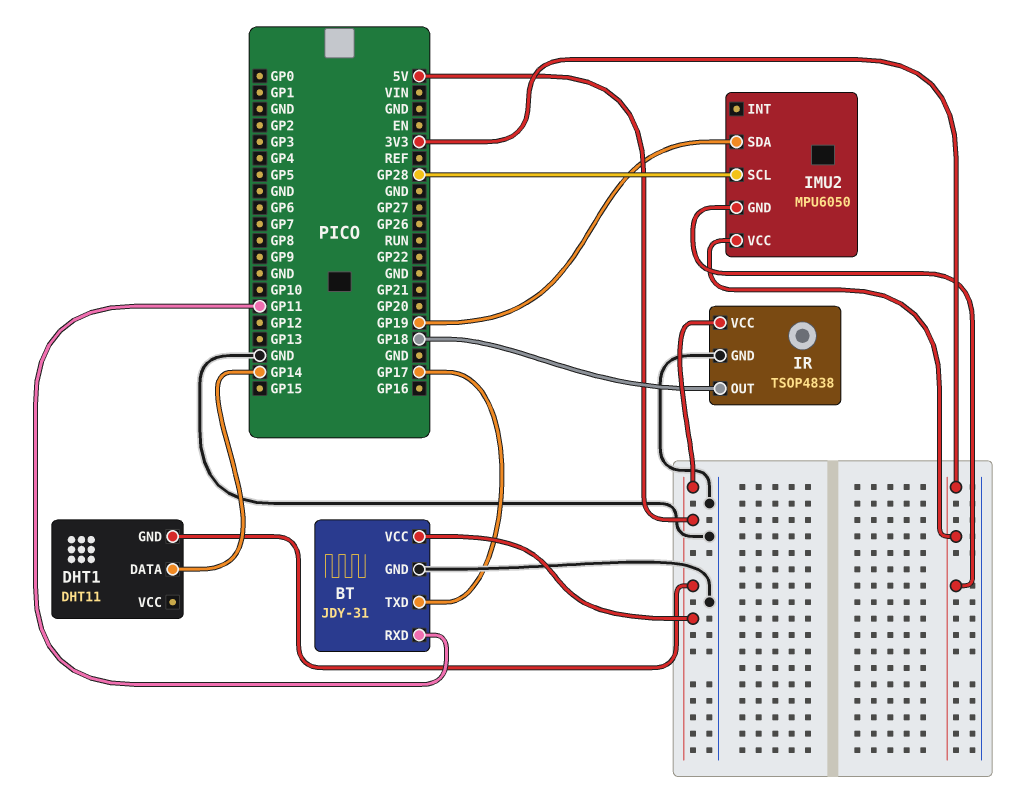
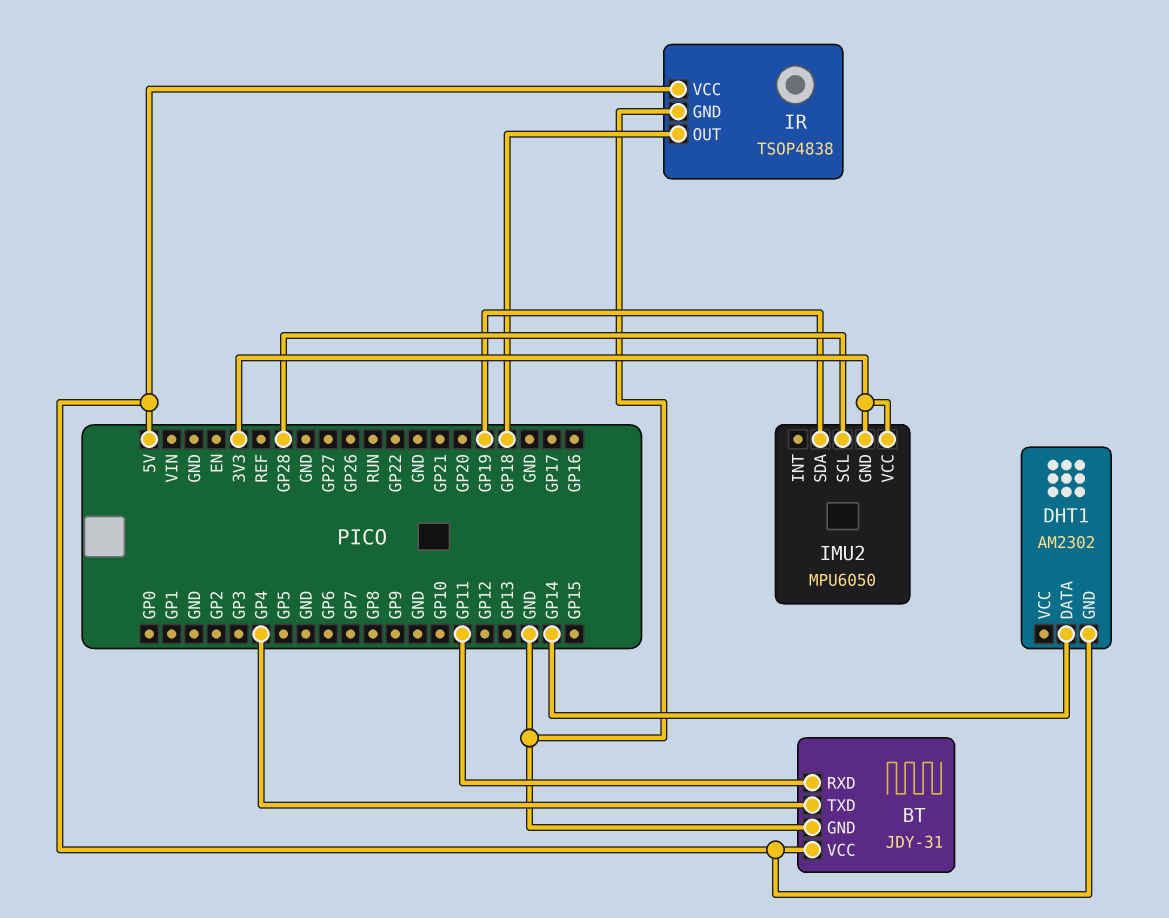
BT pin TXD: GP17 -> GP4
DHT1: DHT11 -> AM2302

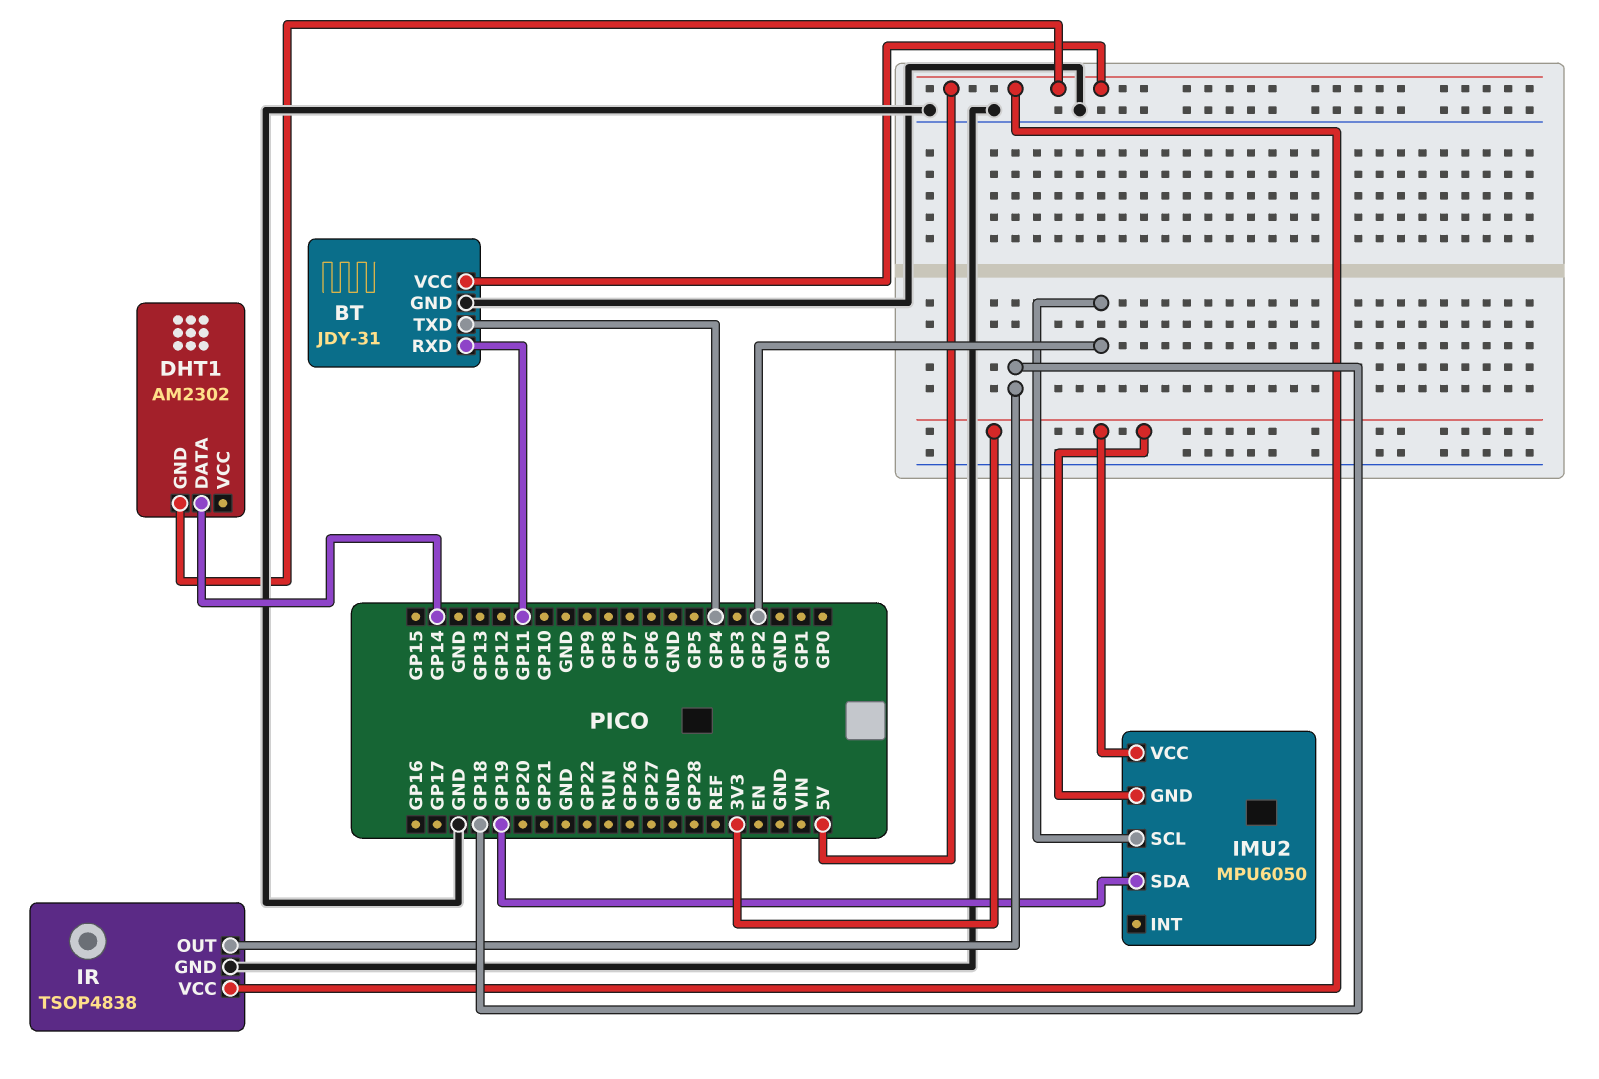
IMU2 pin SCL: GP28 -> GP2

